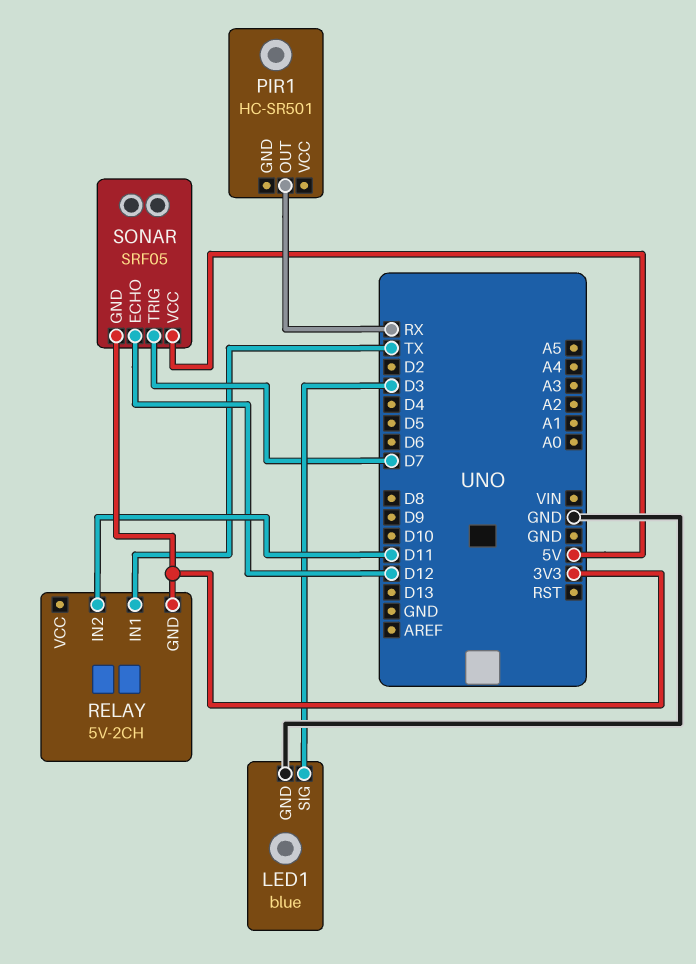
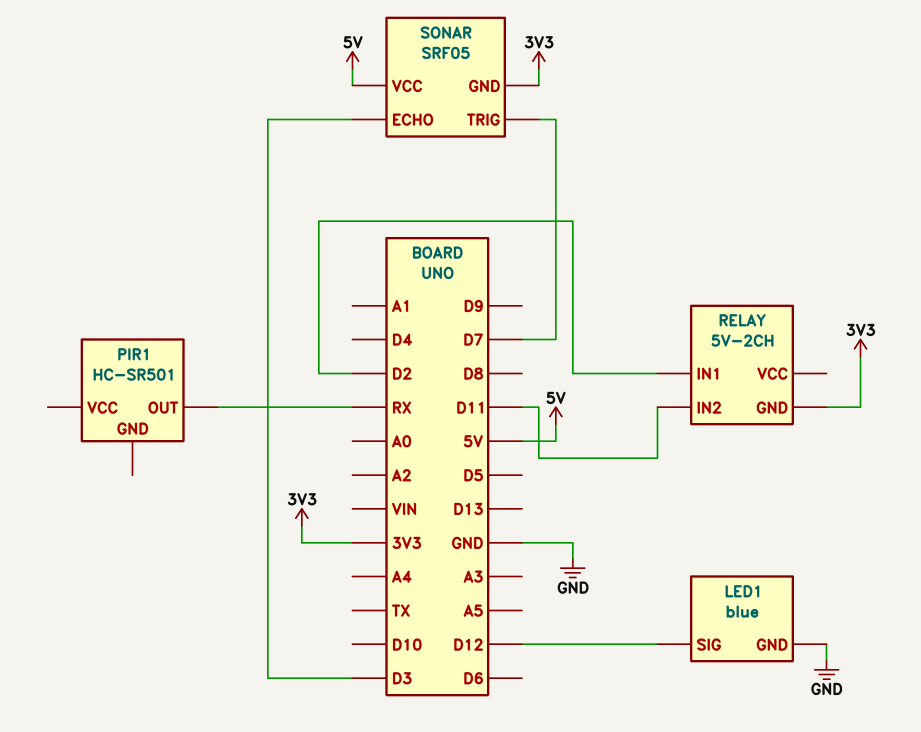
LED1 pin SIG: D3 -> D12
RELAY pin IN1: TX -> D2
SONAR pin ECHO: D12 -> D3

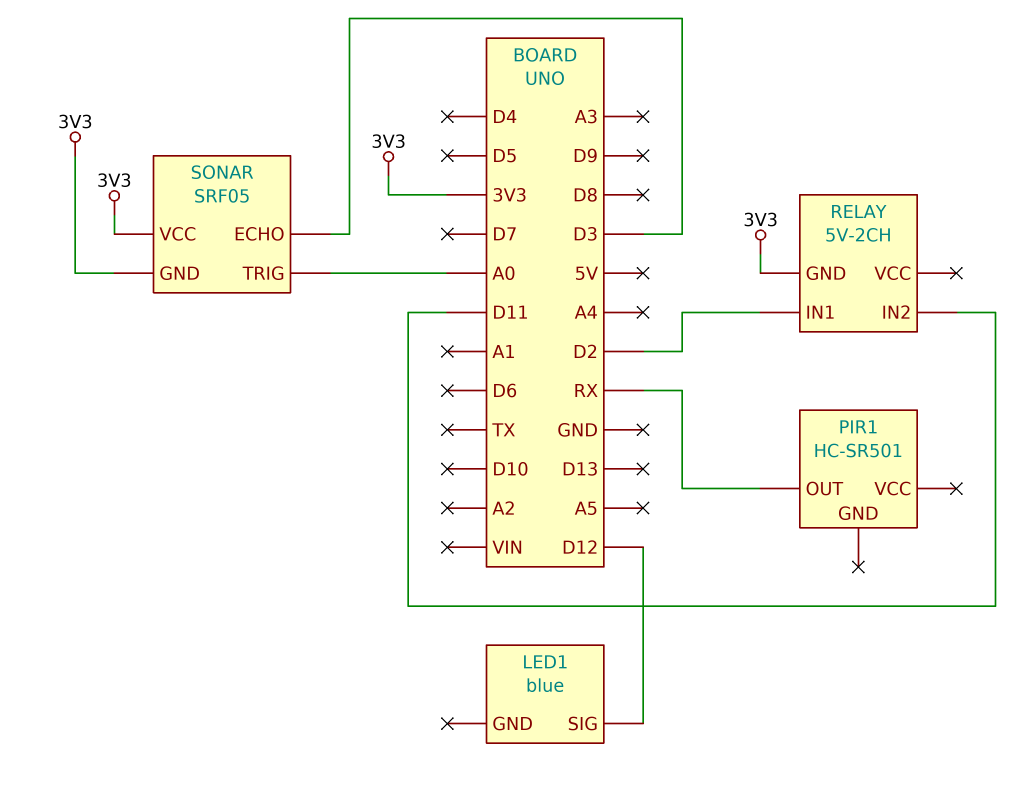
LED1 pin GND: GND -> none
SONAR pin TRIG: D7 -> A0
SONAR pin VCC: 5V -> 3V3

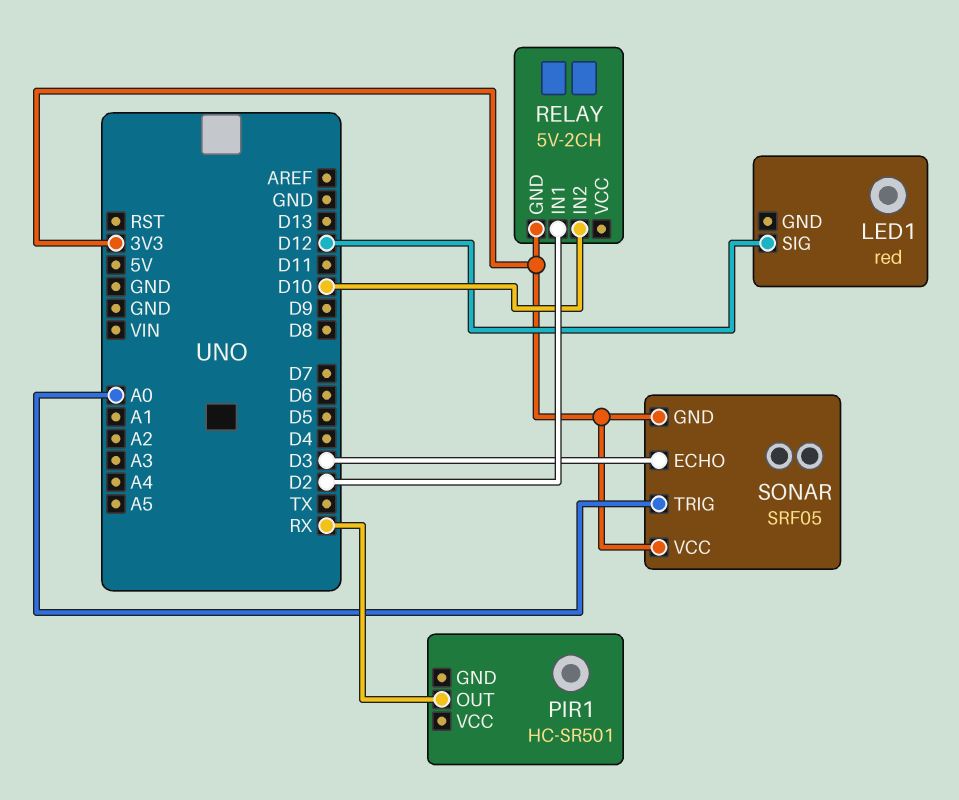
LED1: blue -> red
RELAY pin IN2: D11 -> D10

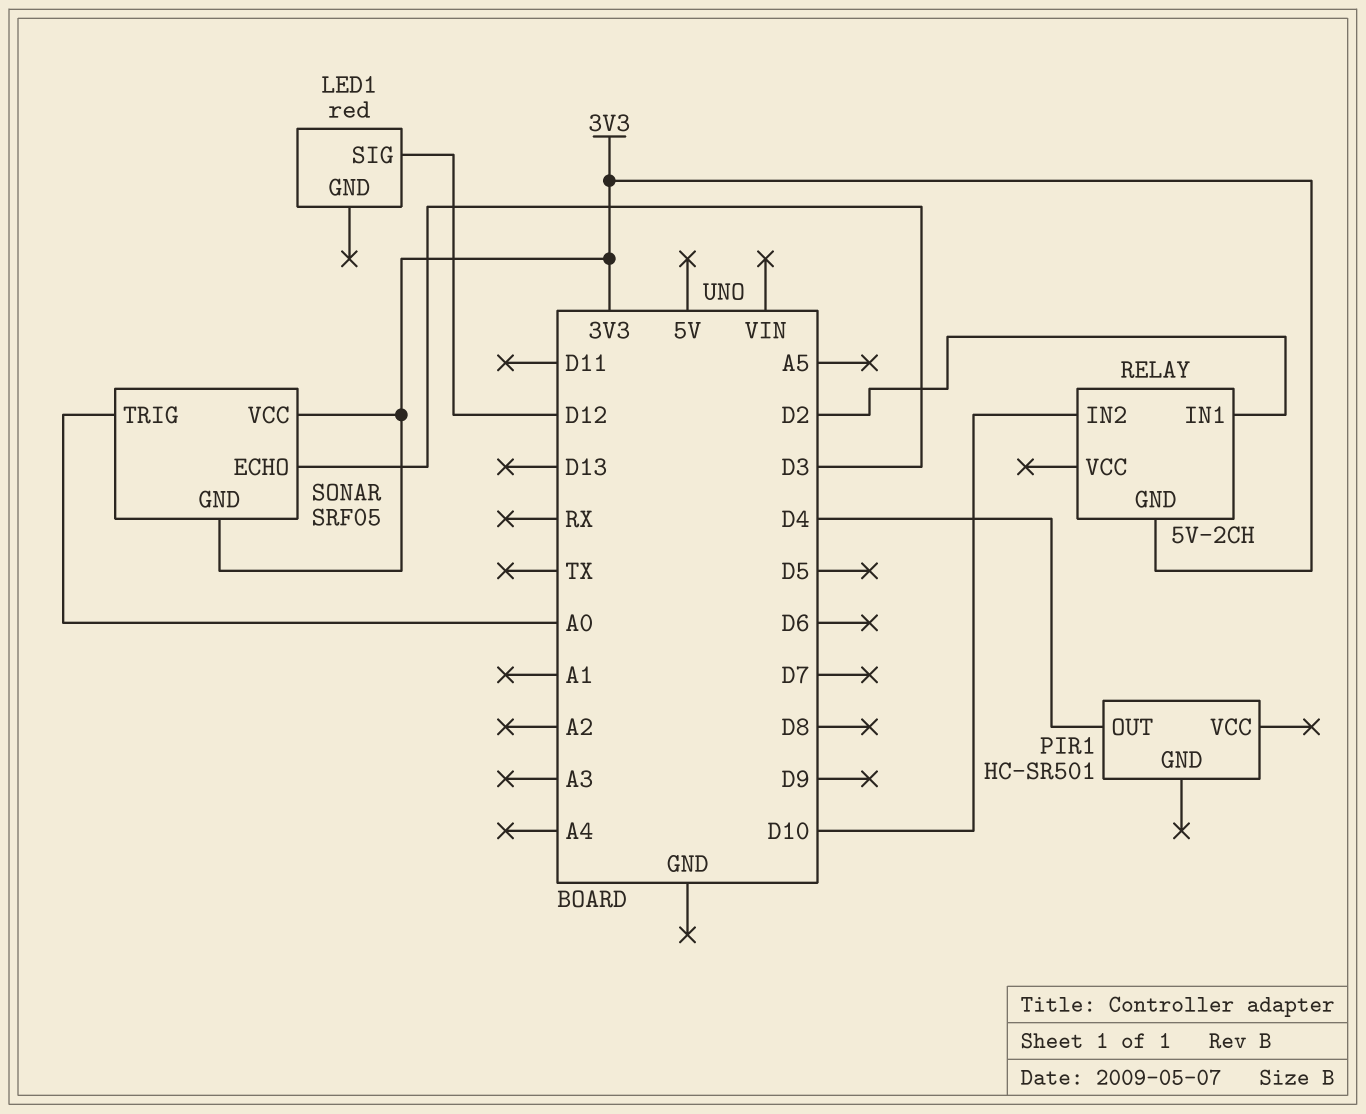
PIR1 pin OUT: RX -> D4

